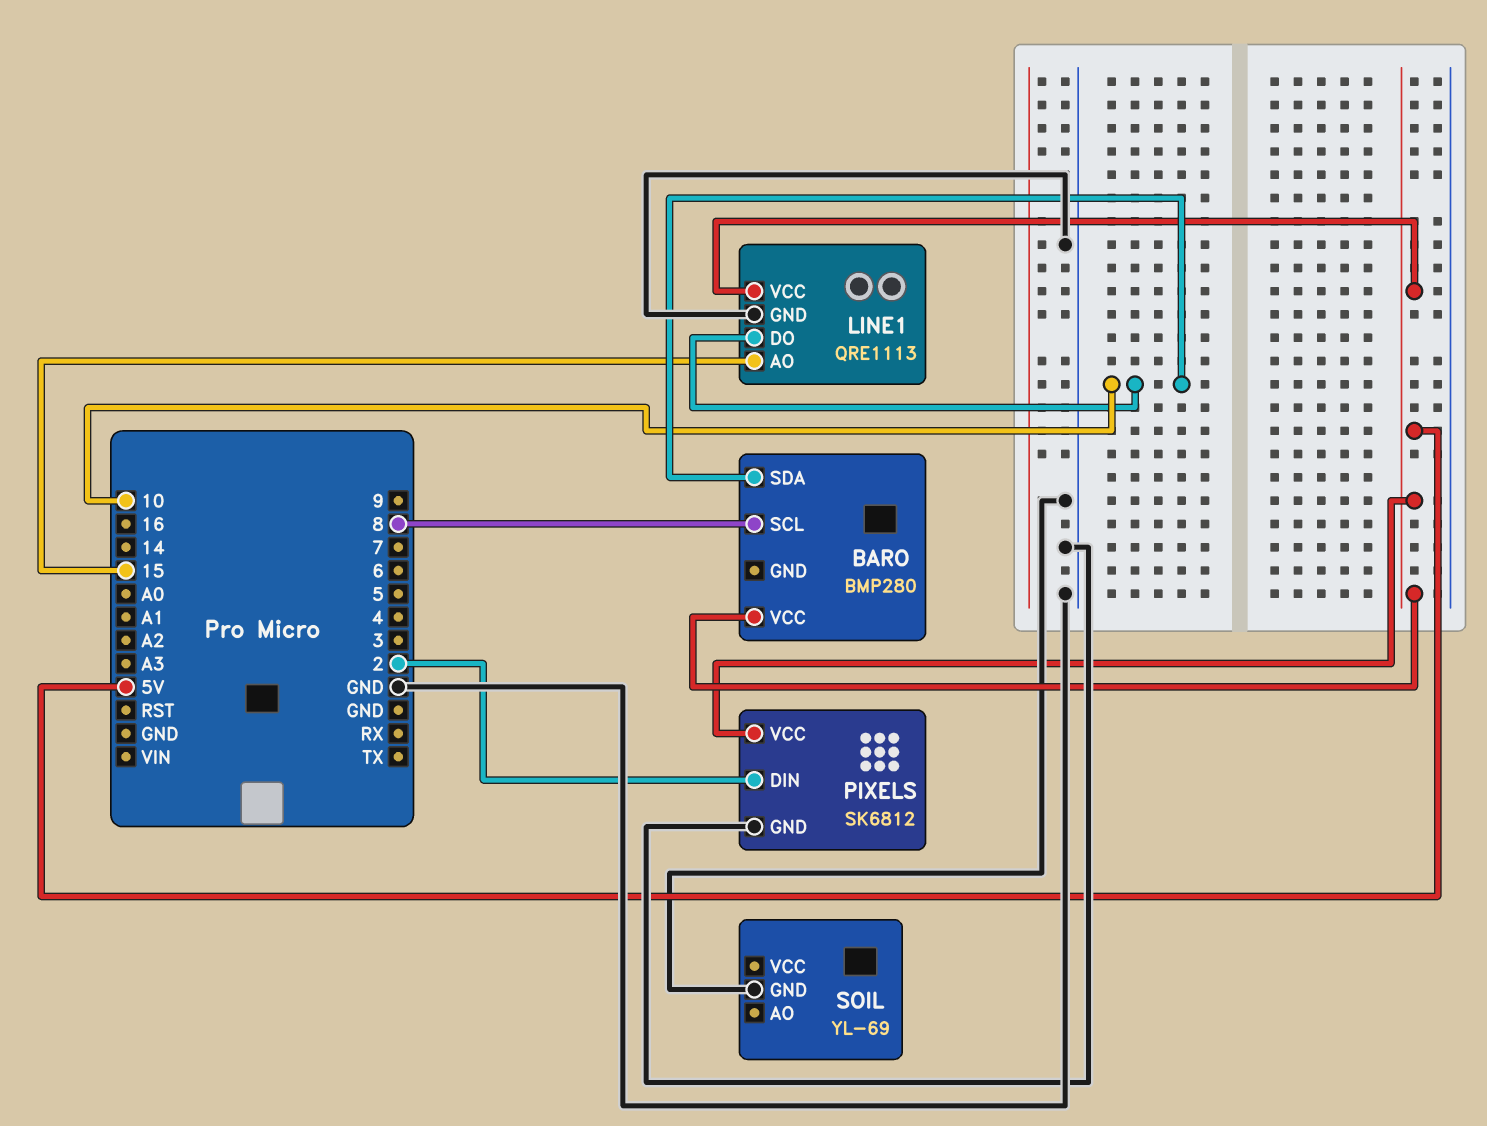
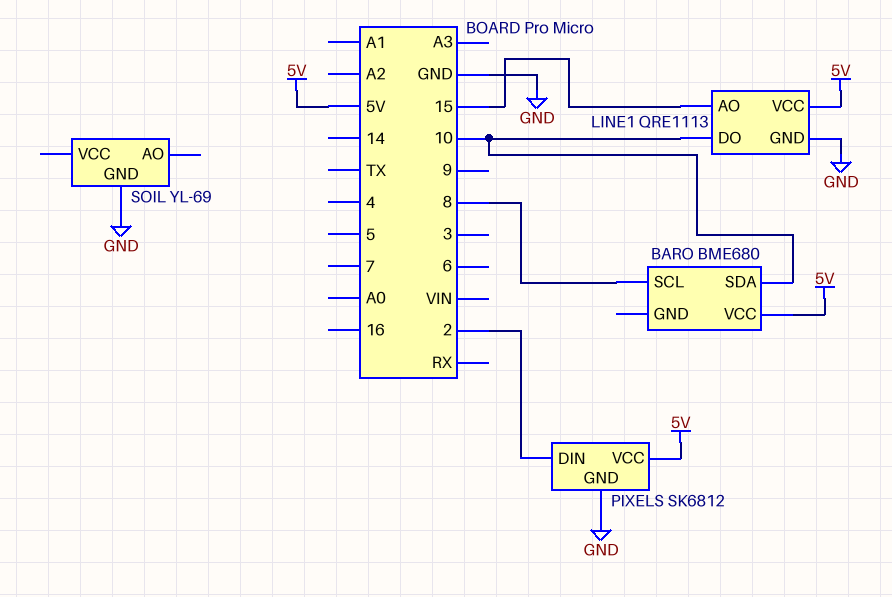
BARO: BMP280 -> BME680

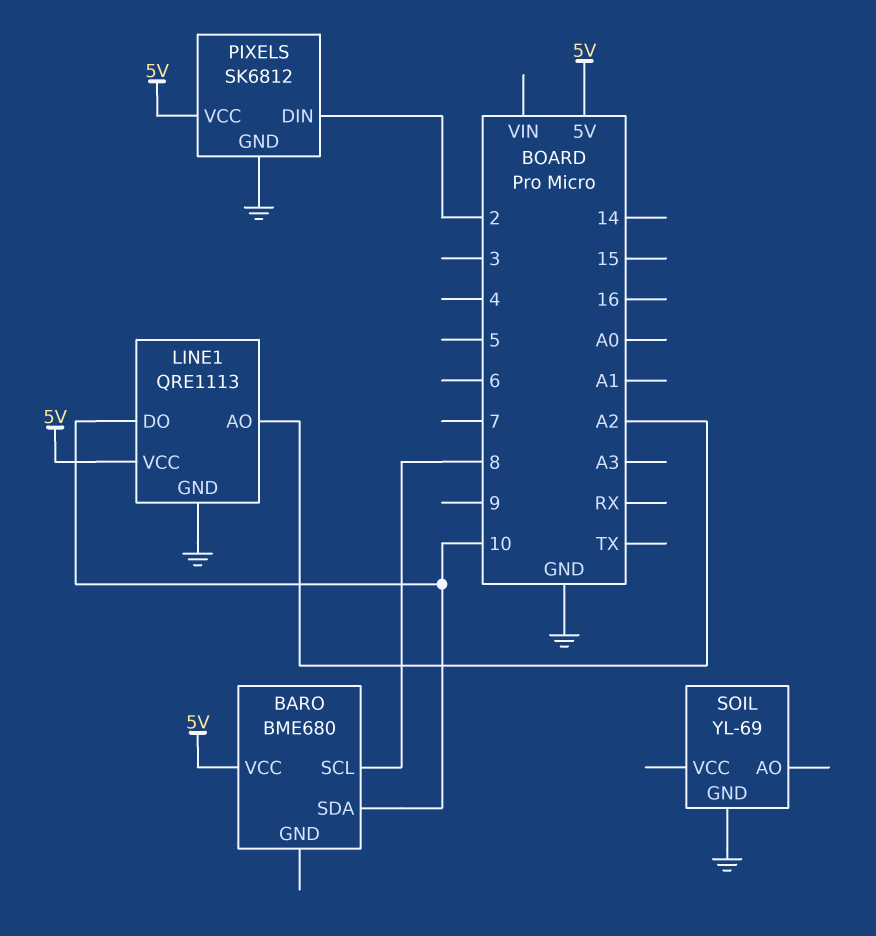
LINE1 pin AO: 15 -> A2

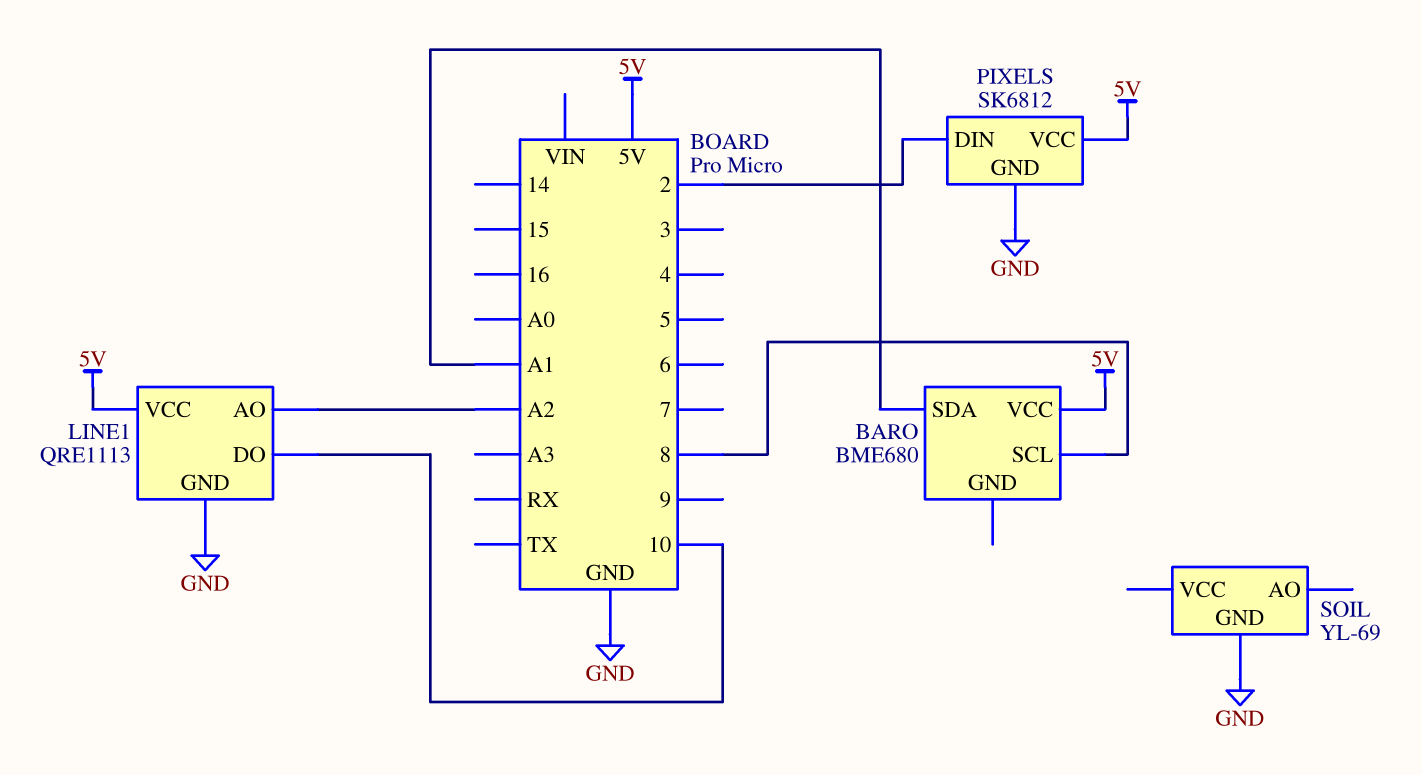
BARO pin SDA: 10 -> A1

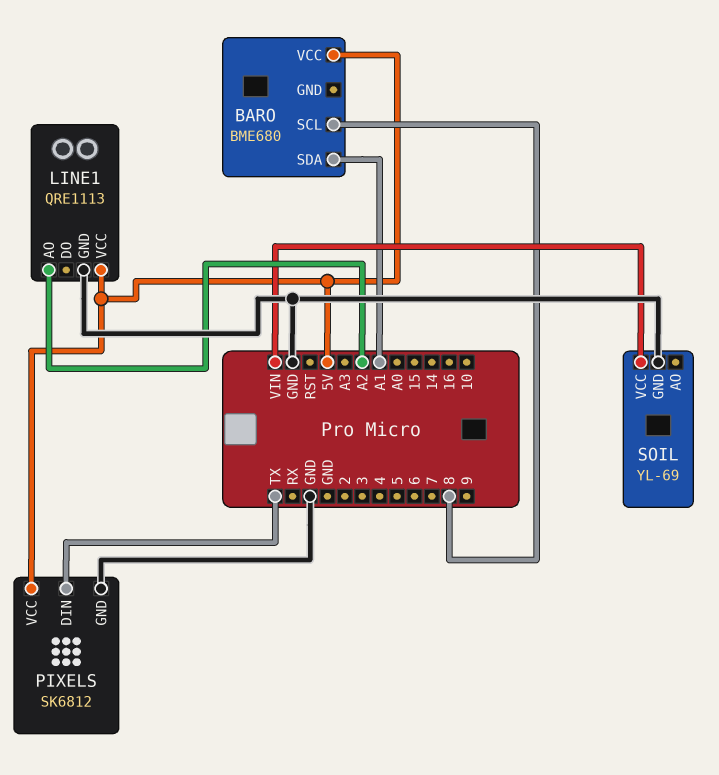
LINE1 pin DO: 10 -> none
PIXELS pin DIN: 2 -> TX
SOIL pin VCC: none -> VIN

